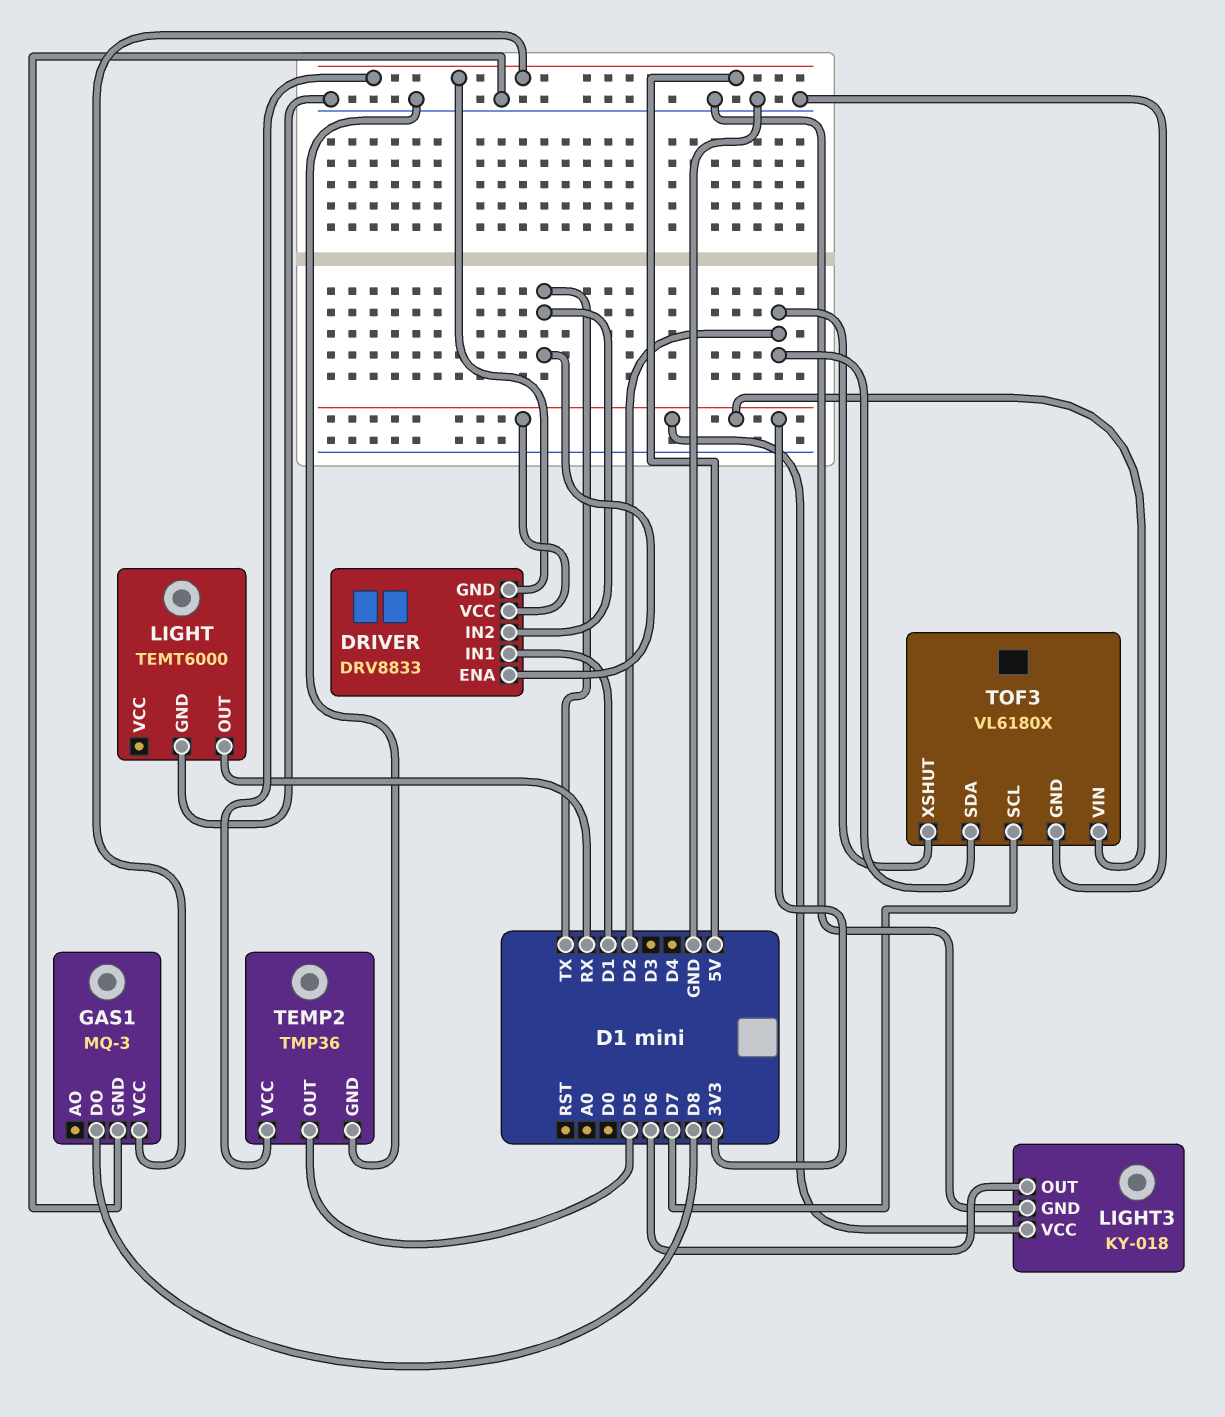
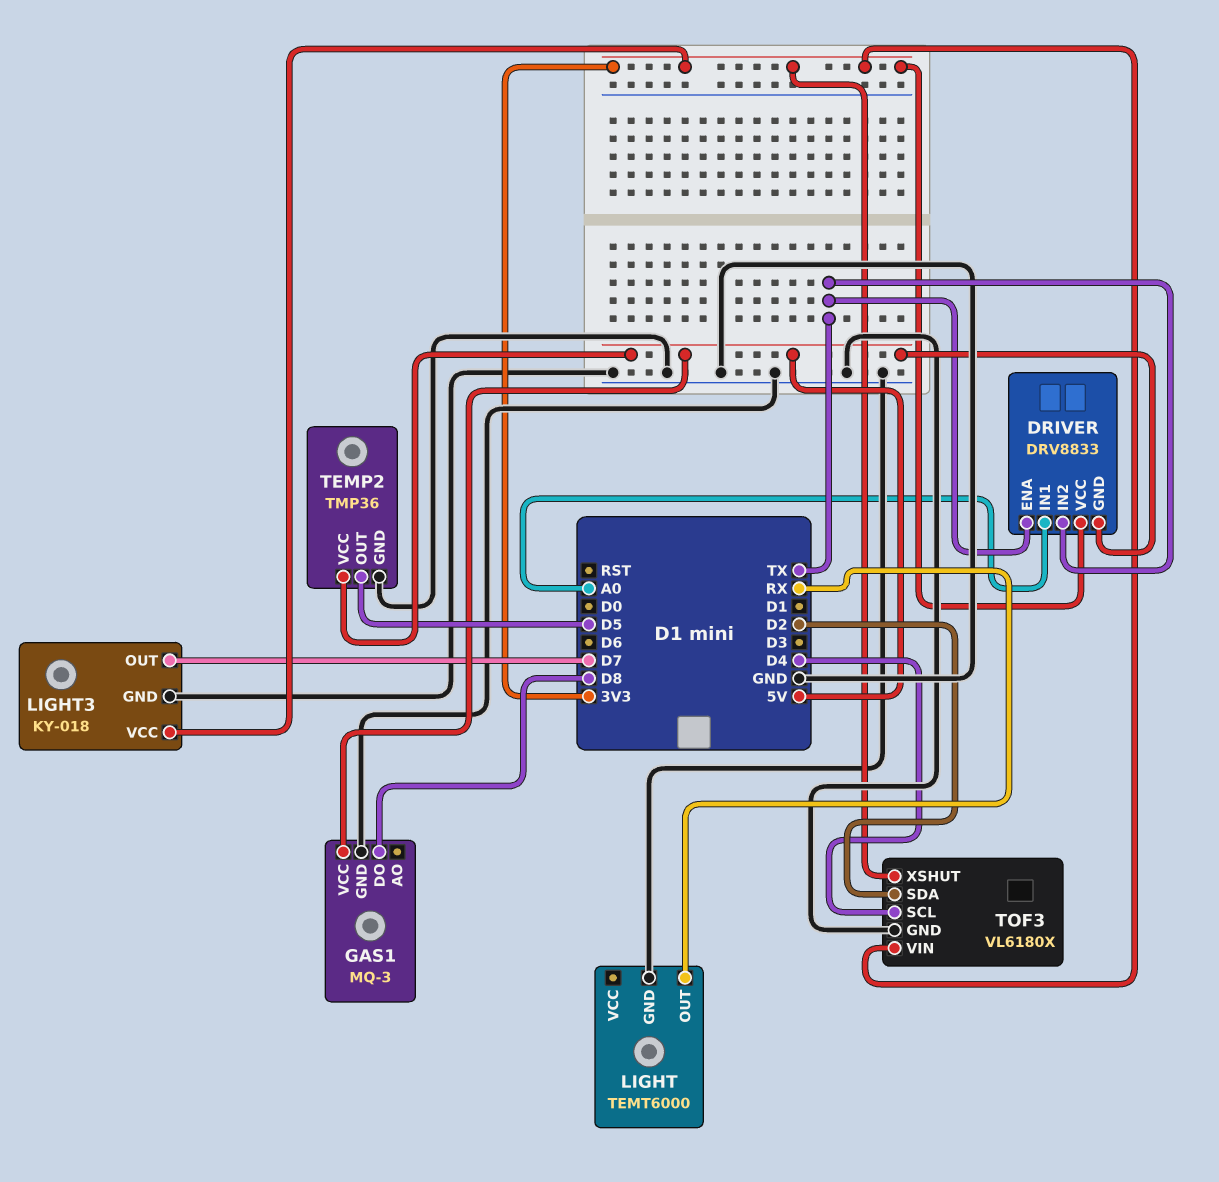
DRIVER pin IN1: D1 -> A0
LIGHT3 pin OUT: D6 -> D7
TOF3 pin SCL: D7 -> D4
TOF3 pin XSHUT: D2 -> 3V3

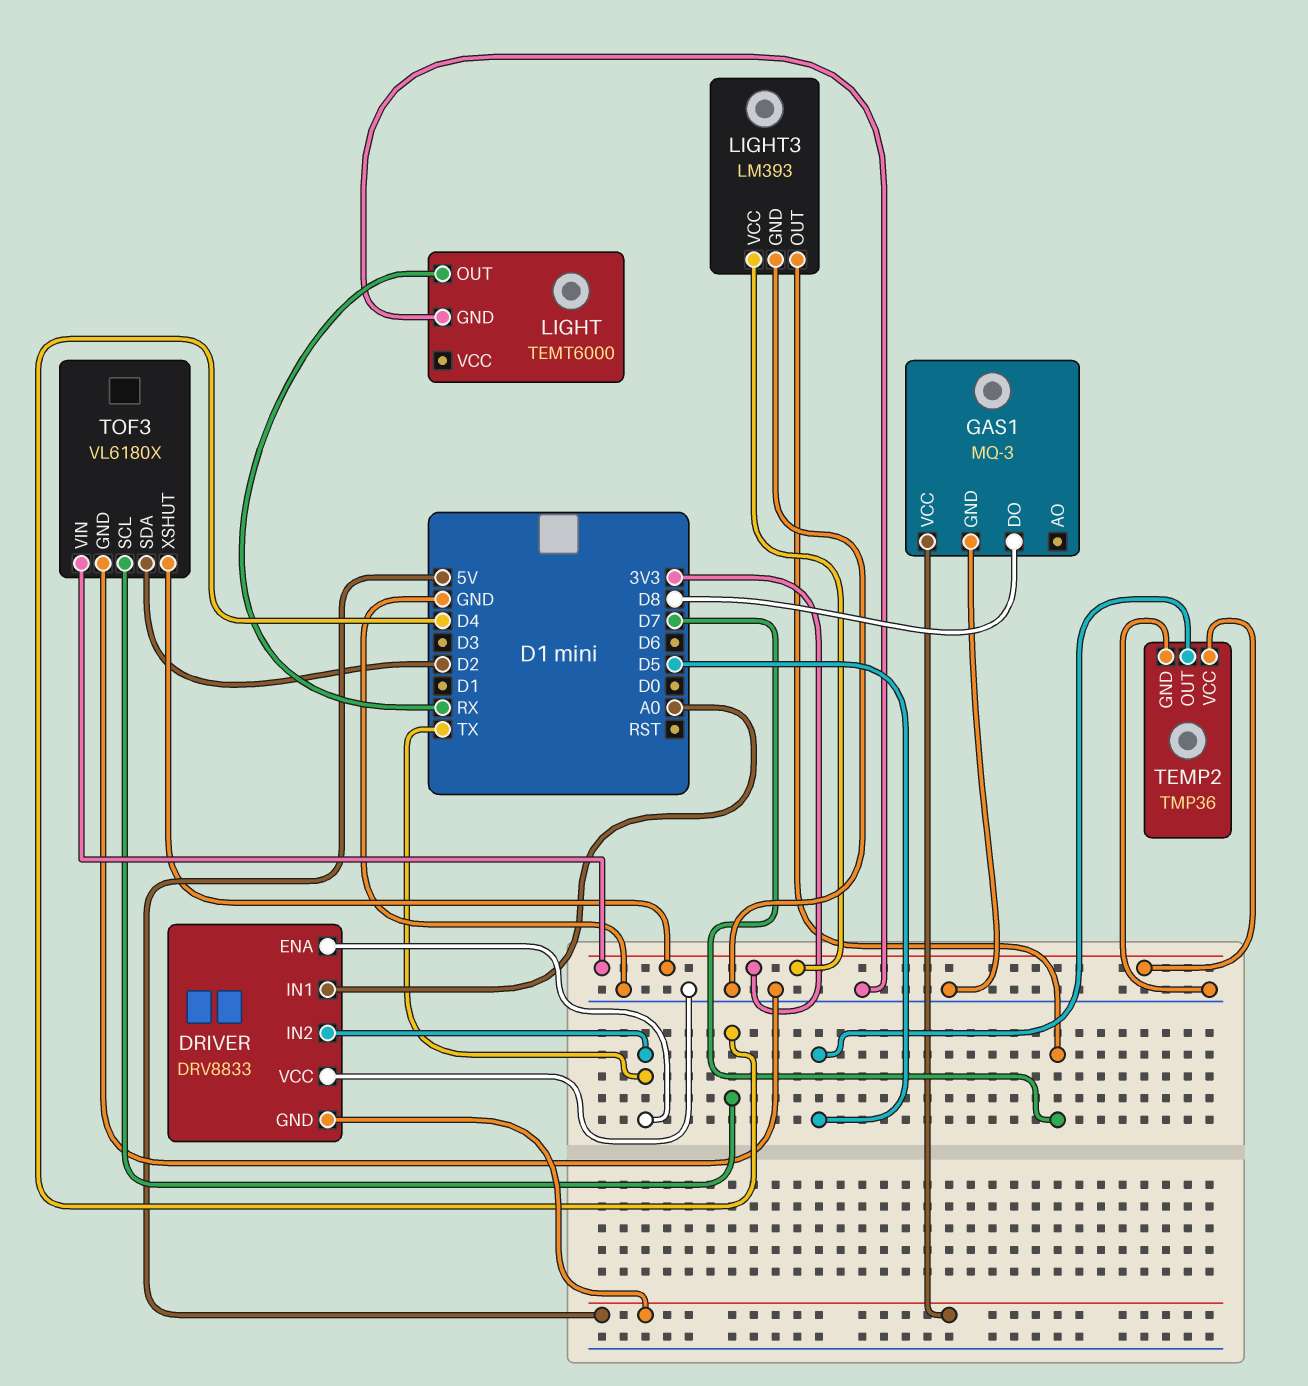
DRIVER pin VCC: 3V3 -> GND
LIGHT3: KY-018 -> LM393
TEMP2 pin VCC: 5V -> 3V3

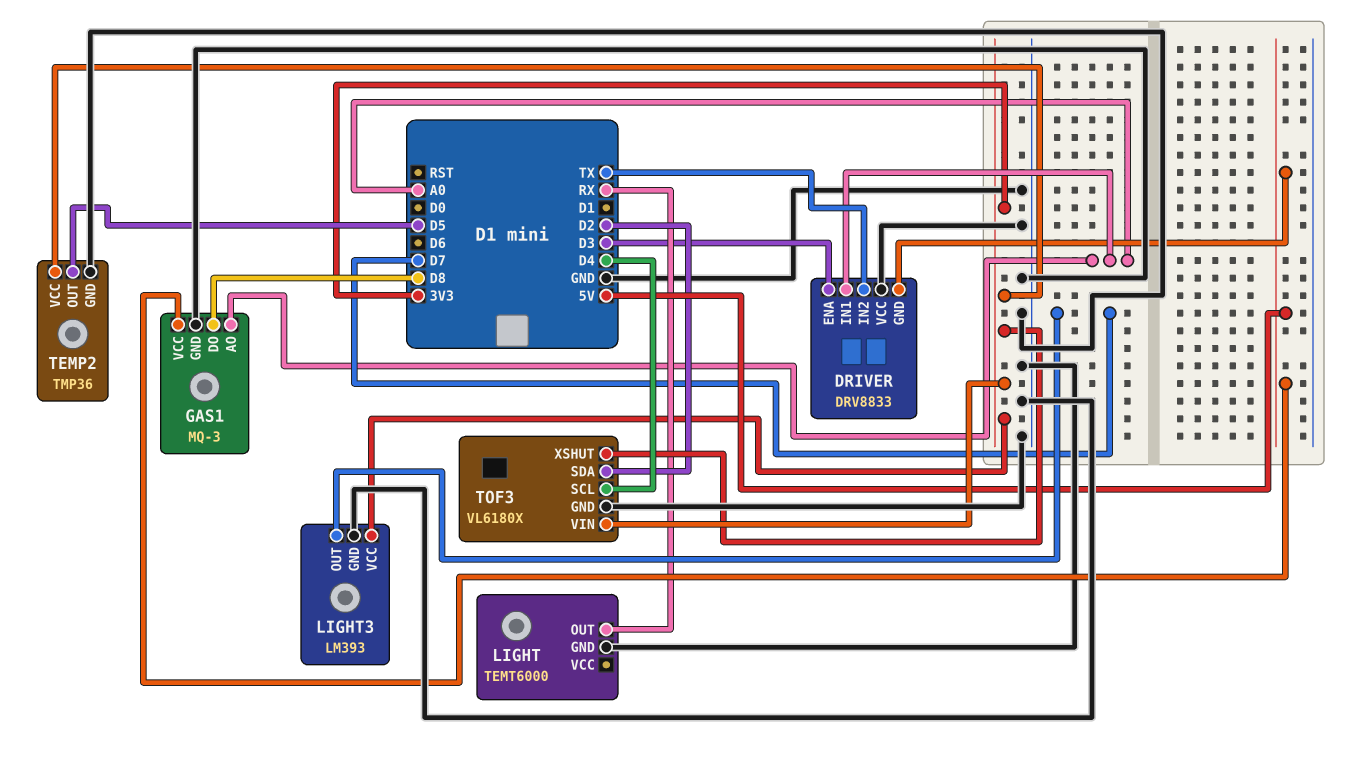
DRIVER pin ENA: TX -> D3
GAS1 pin AO: none -> A0

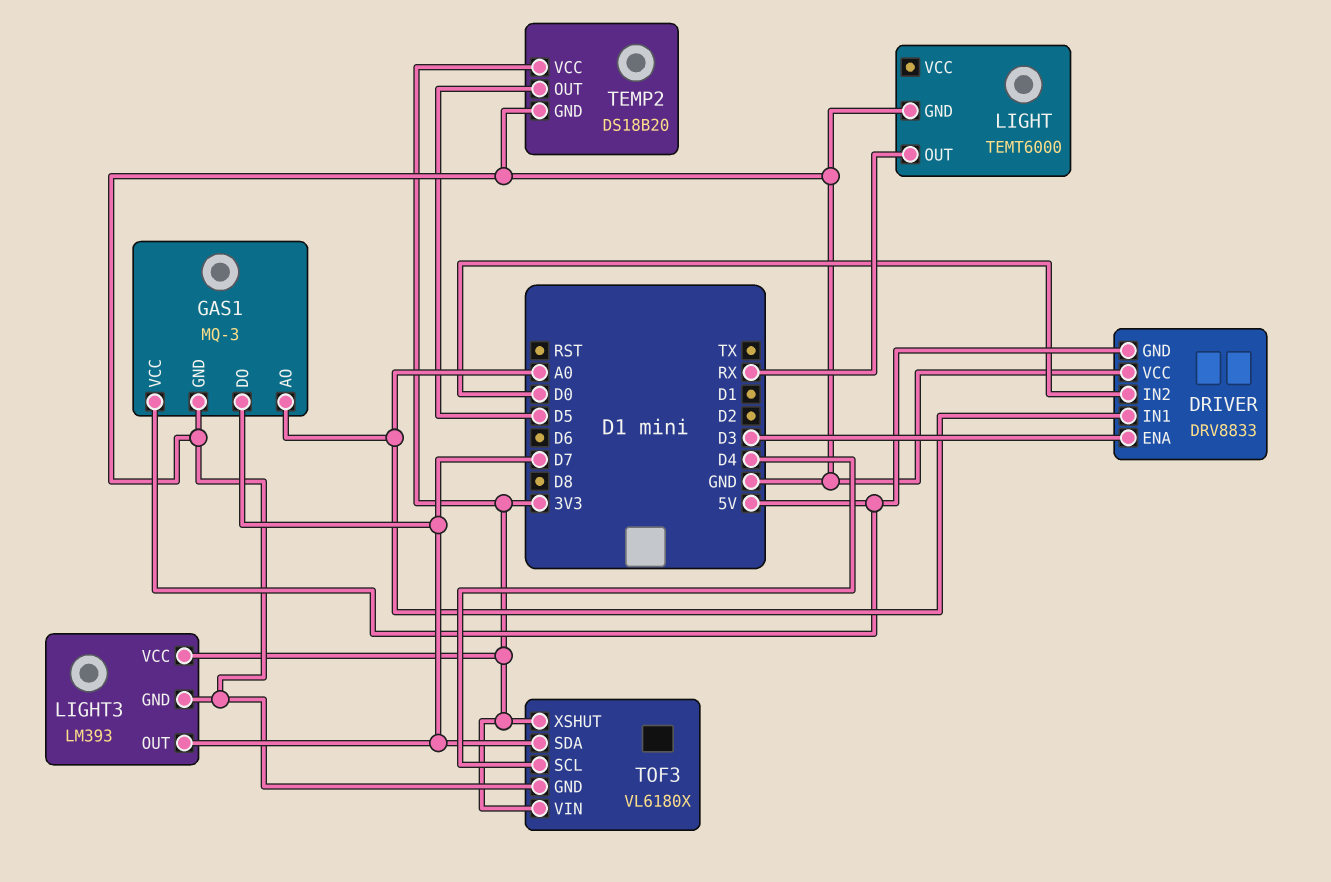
DRIVER pin IN2: TX -> D0
GAS1 pin DO: D8 -> D7
TEMP2: TMP36 -> DS18B20
TOF3 pin SDA: D2 -> D7

